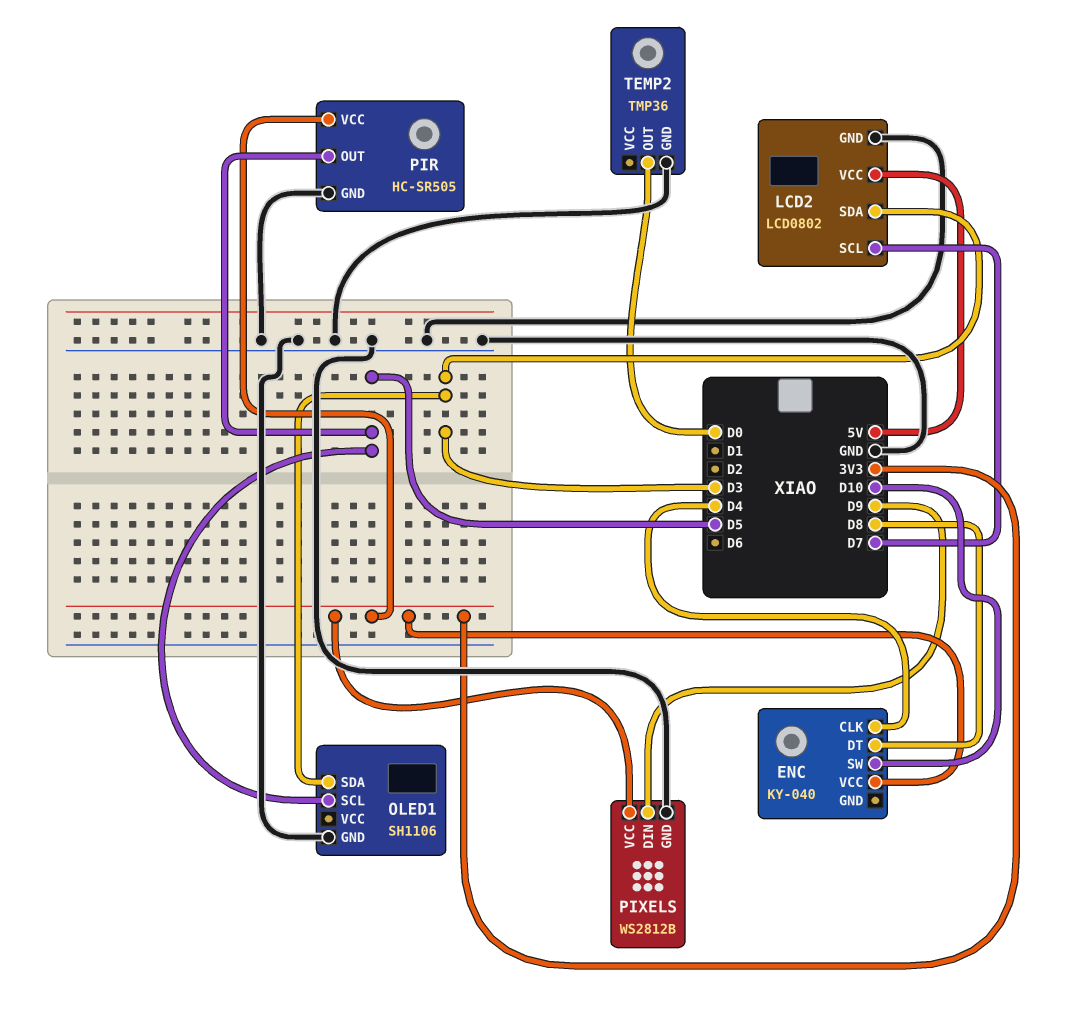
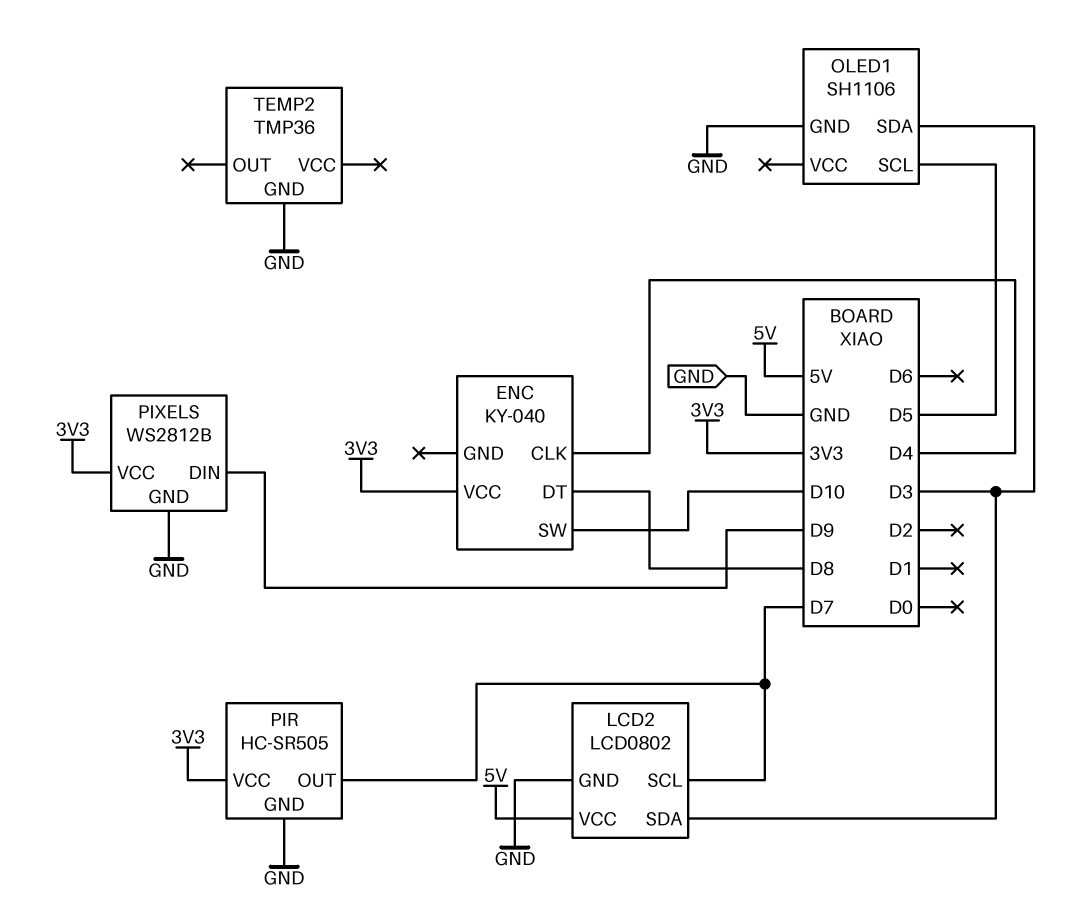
PIR pin OUT: D5 -> D7
TEMP2 pin OUT: D0 -> none

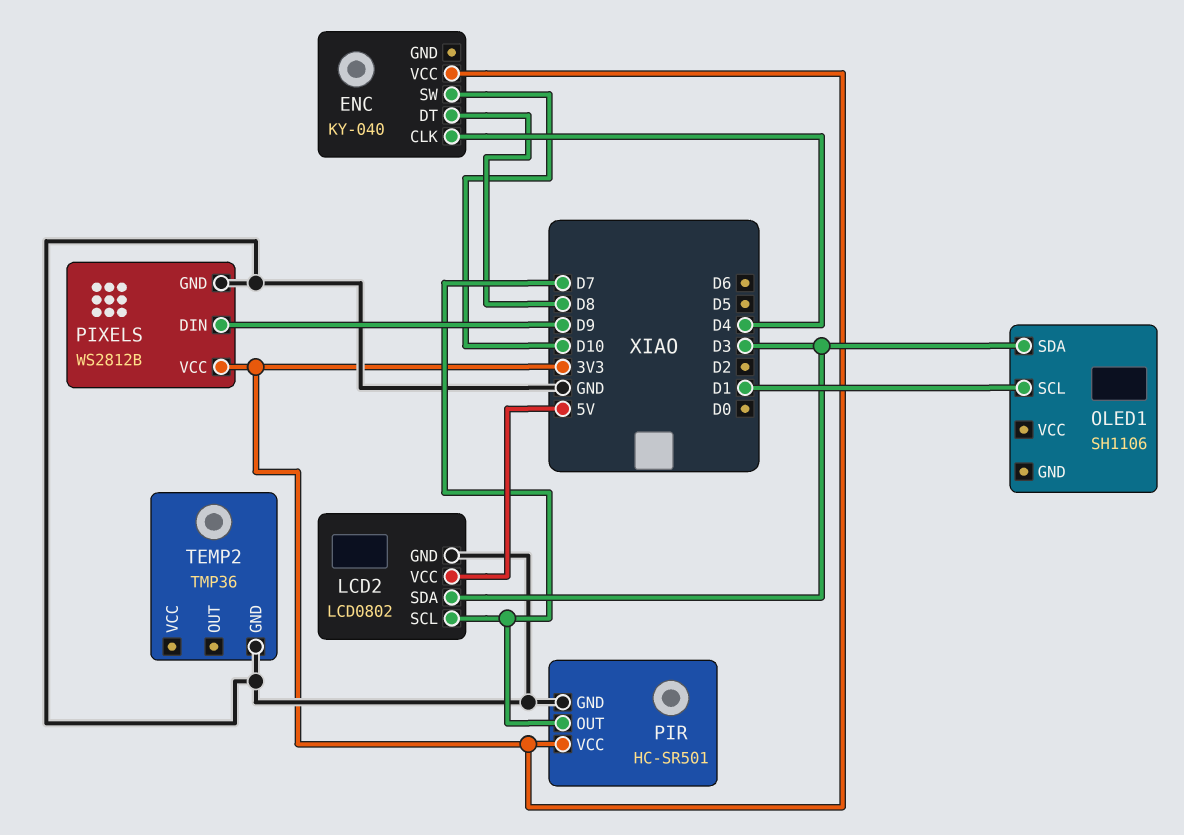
OLED1 pin GND: GND -> none
OLED1 pin SCL: D5 -> D1
PIR: HC-SR505 -> HC-SR501

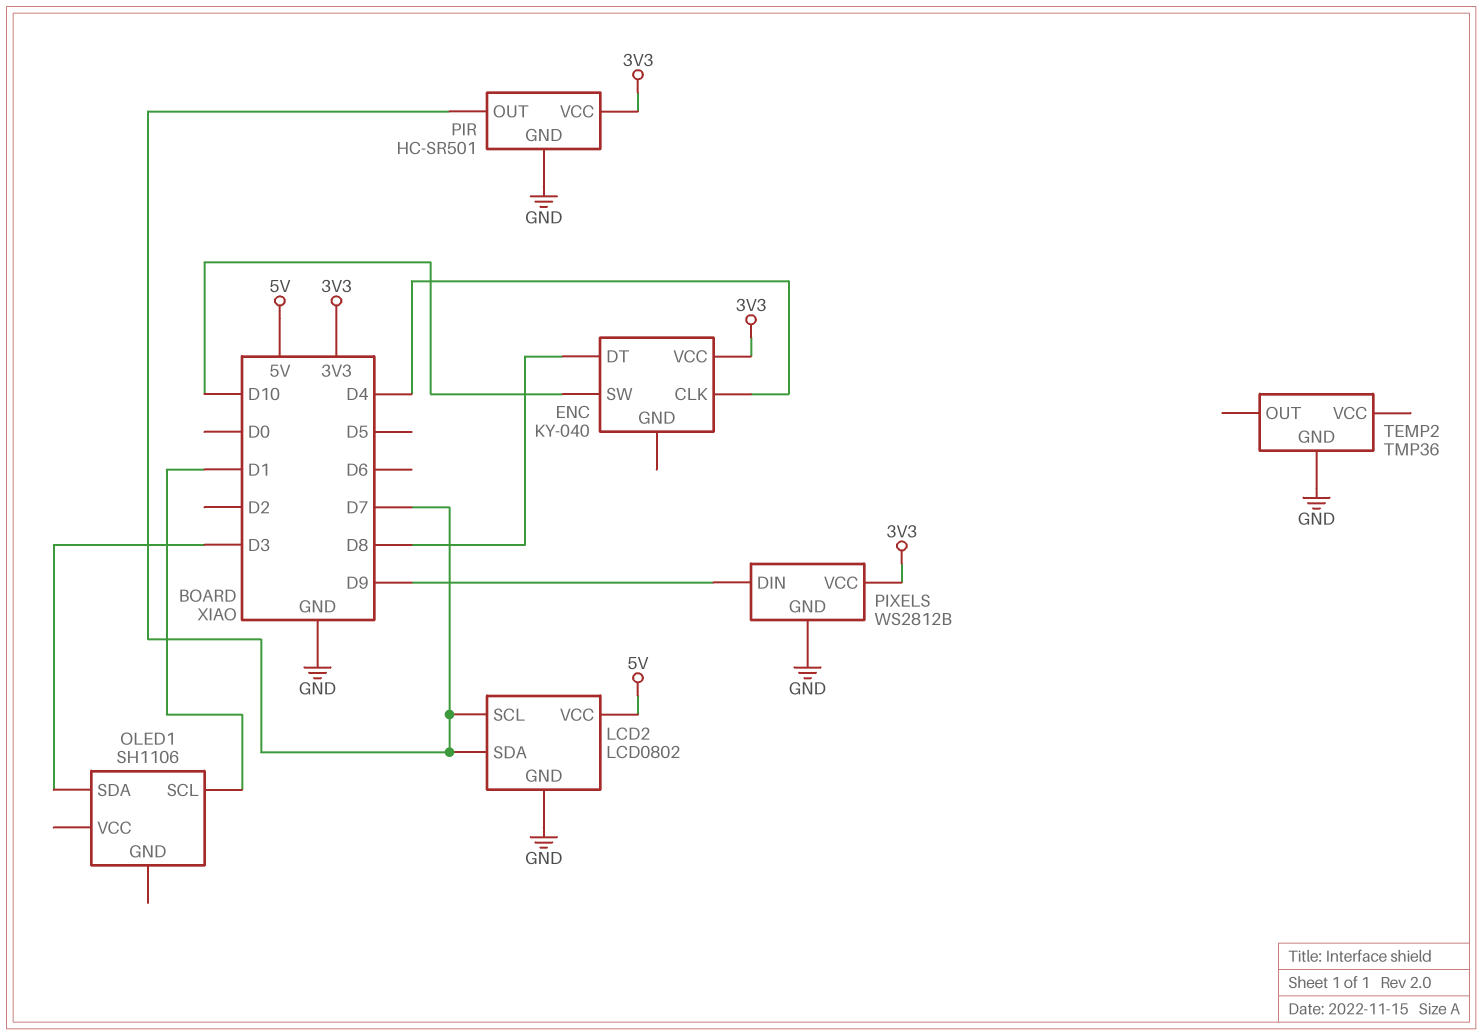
LCD2 pin SDA: D3 -> D7

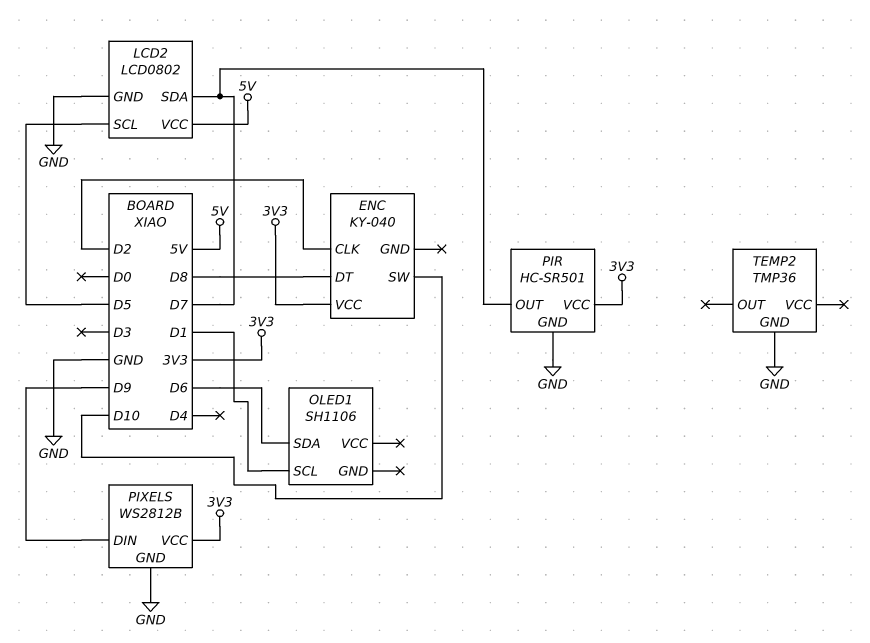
ENC pin CLK: D4 -> D2
LCD2 pin SCL: D7 -> D5
OLED1 pin SDA: D3 -> D6

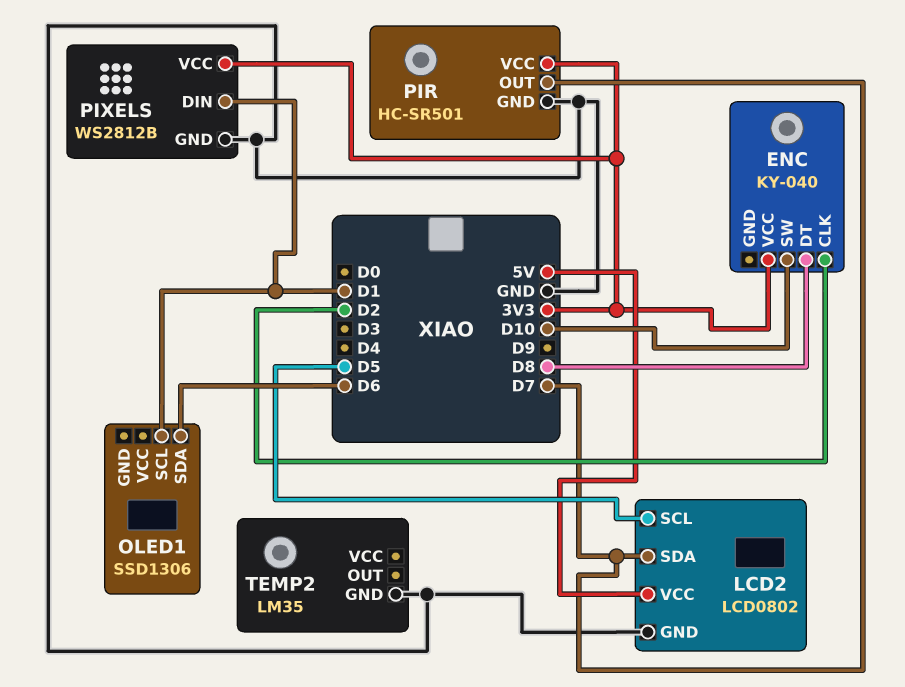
OLED1: SH1106 -> SSD1306
PIXELS pin DIN: D9 -> D1
TEMP2: TMP36 -> LM35

